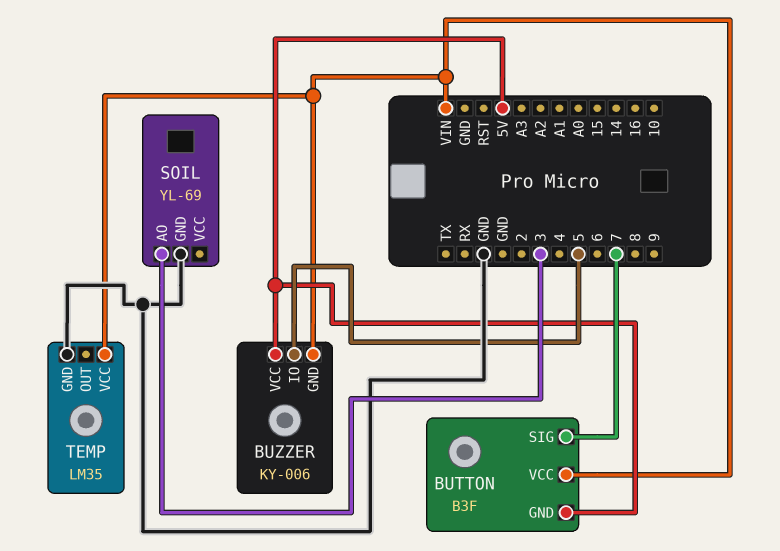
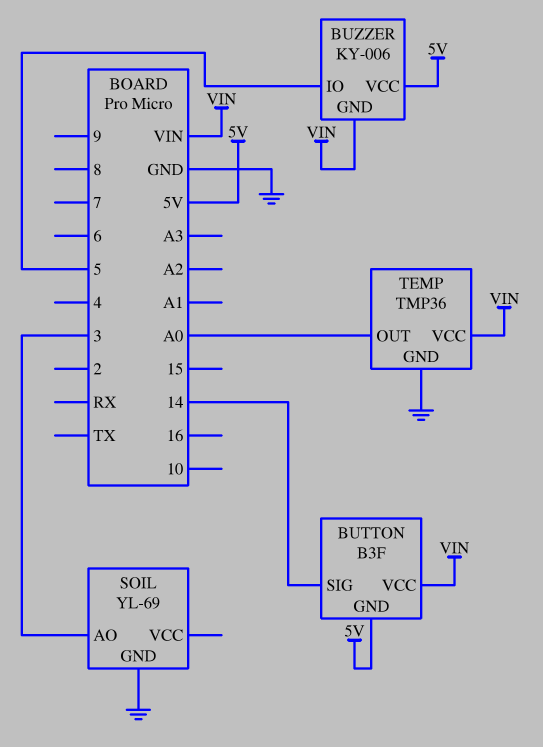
BUTTON pin SIG: 7 -> 14
TEMP: LM35 -> TMP36
TEMP pin OUT: none -> A0

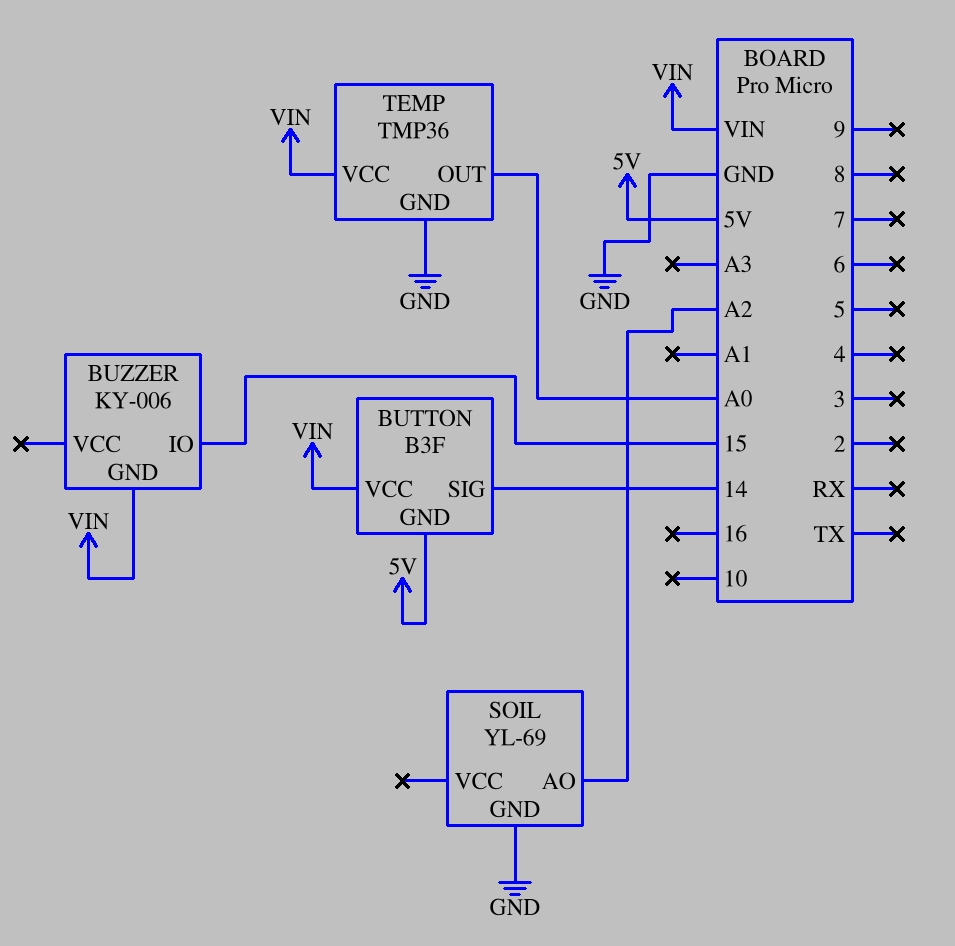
BUZZER pin IO: 5 -> 15
BUZZER pin VCC: 5V -> none
SOIL pin AO: 3 -> A2

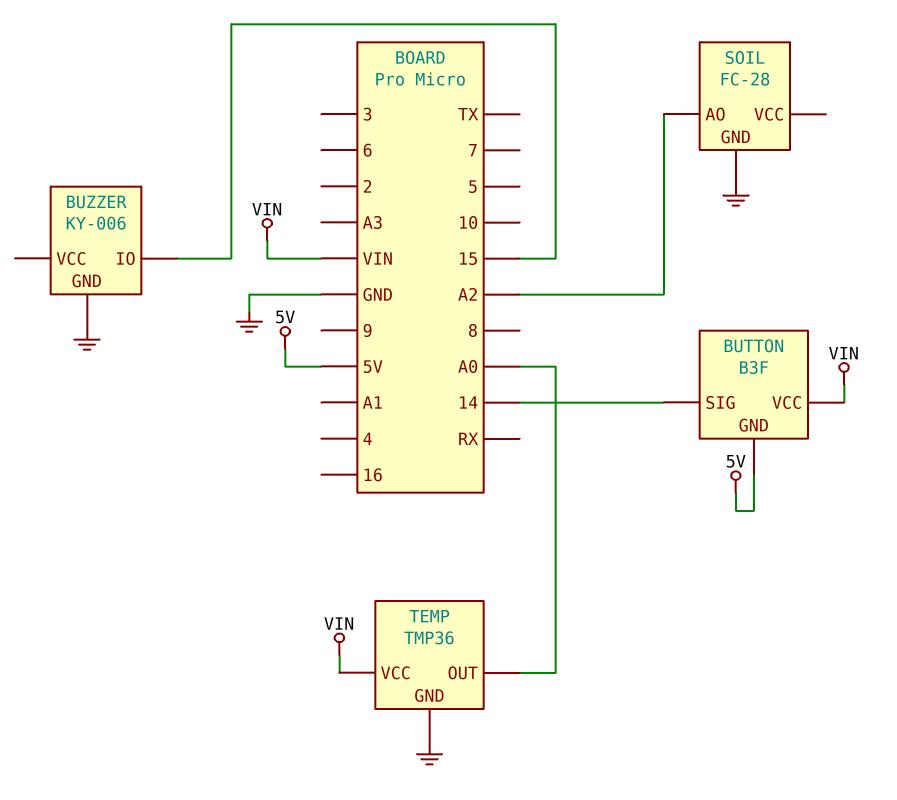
BUZZER pin GND: VIN -> GND
SOIL: YL-69 -> FC-28

